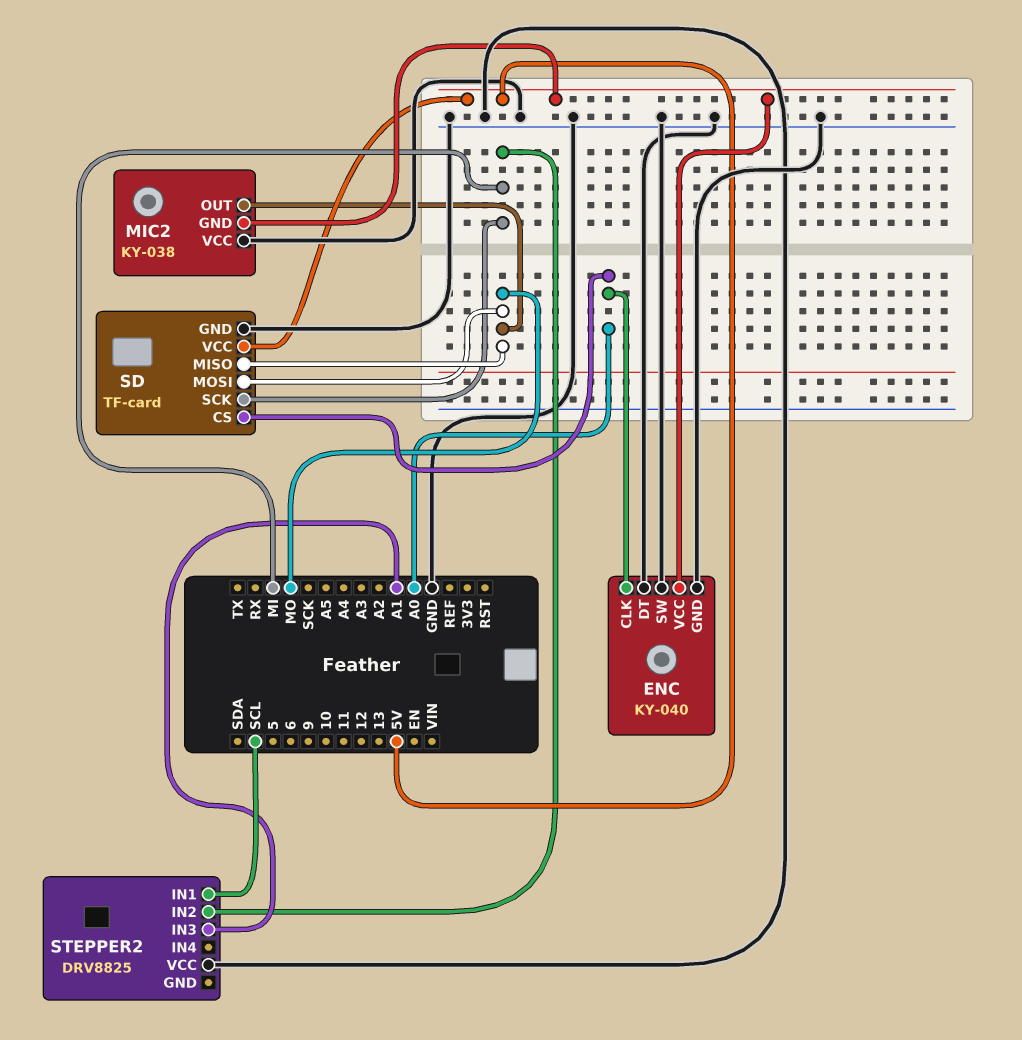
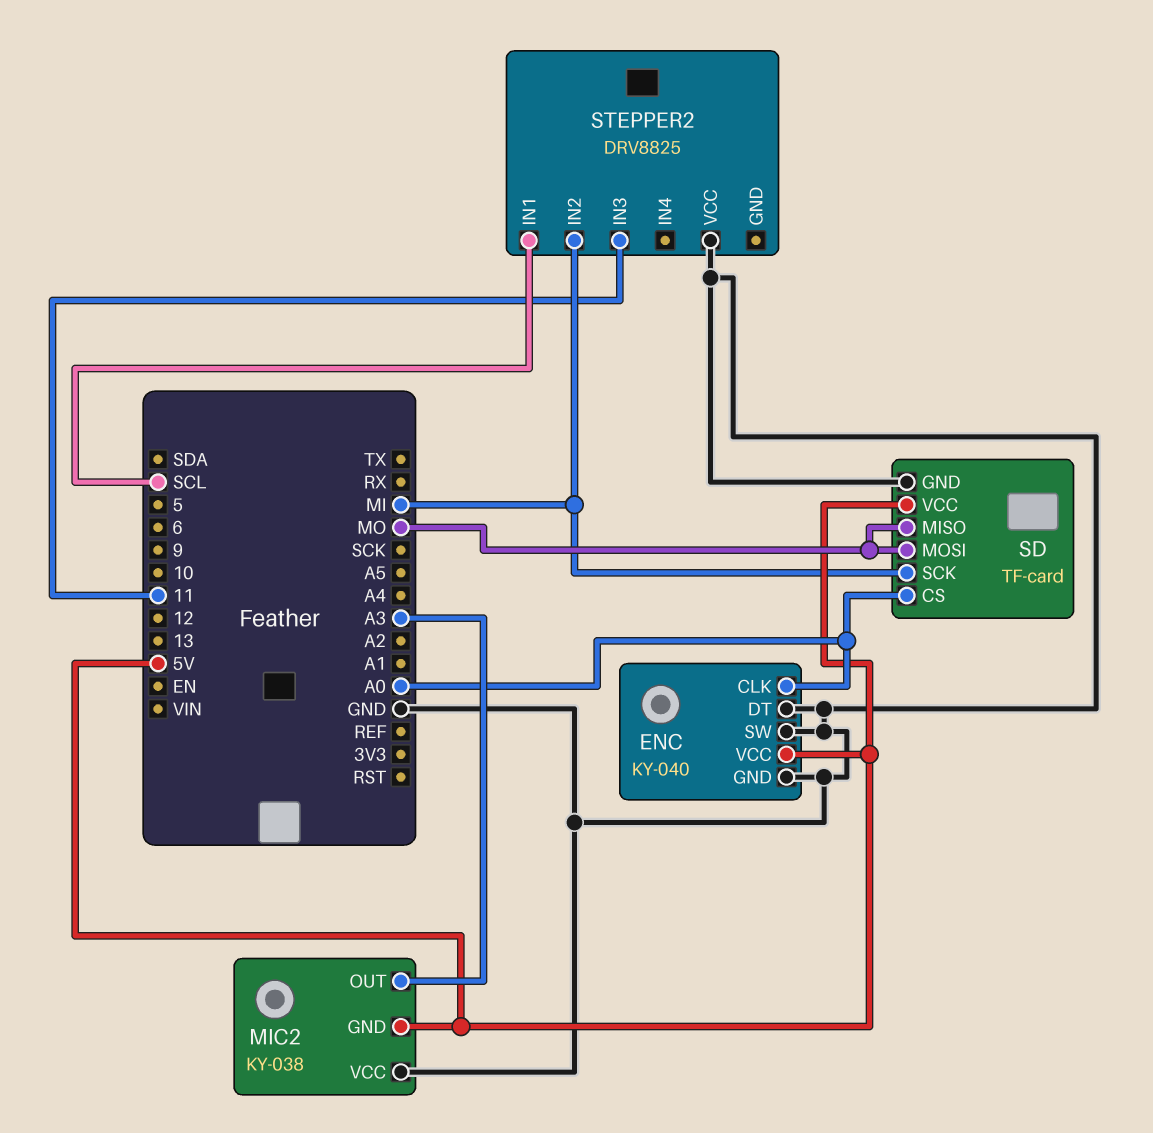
MIC2 pin OUT: MO -> A3
STEPPER2 pin IN3: A1 -> 11

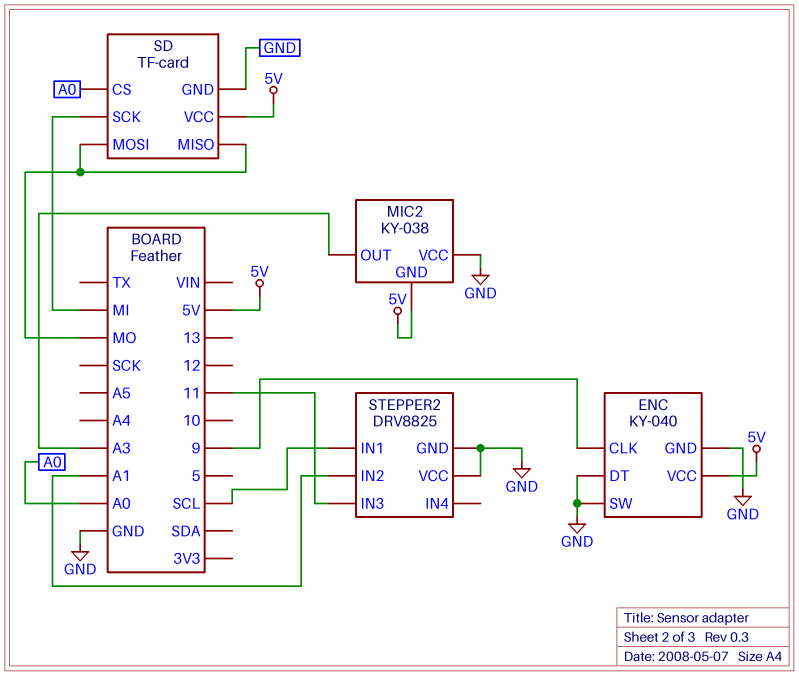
ENC pin CLK: A0 -> 9
STEPPER2 pin GND: none -> GND
STEPPER2 pin IN2: MI -> A1

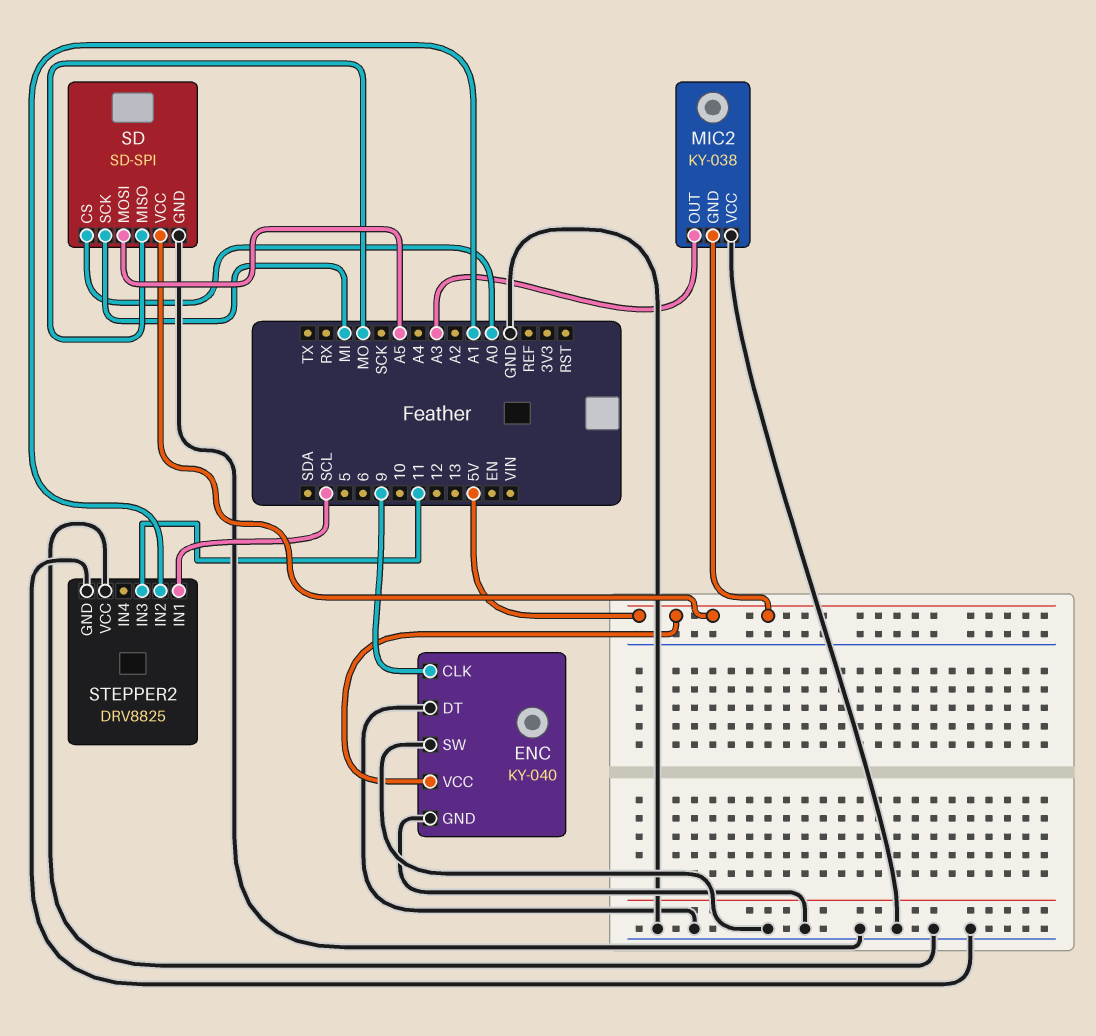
SD: TF-card -> SD-SPI
SD pin MOSI: MO -> A5

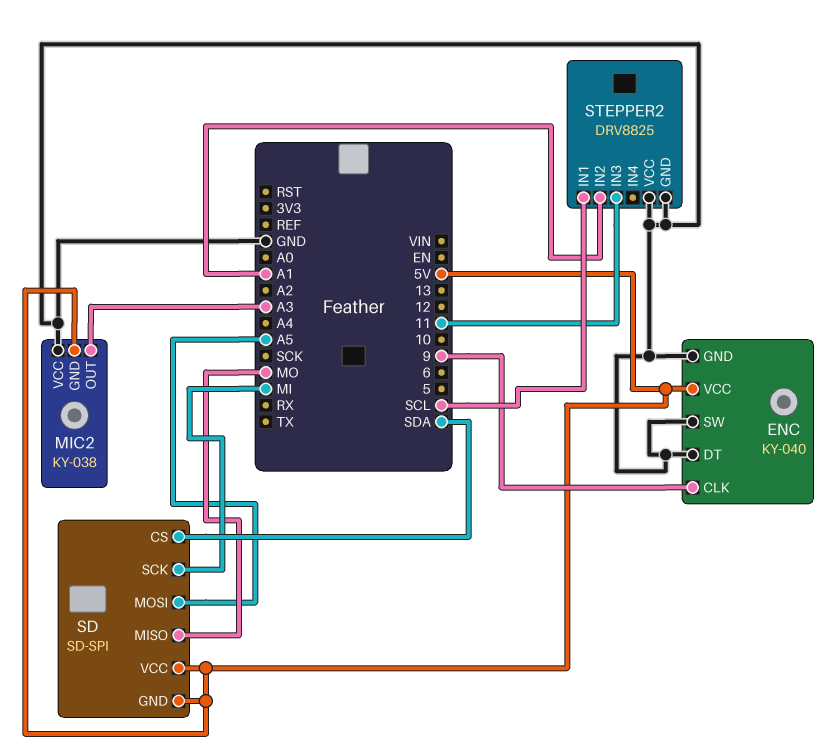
SD pin CS: A0 -> SDA
SD pin GND: GND -> 5V

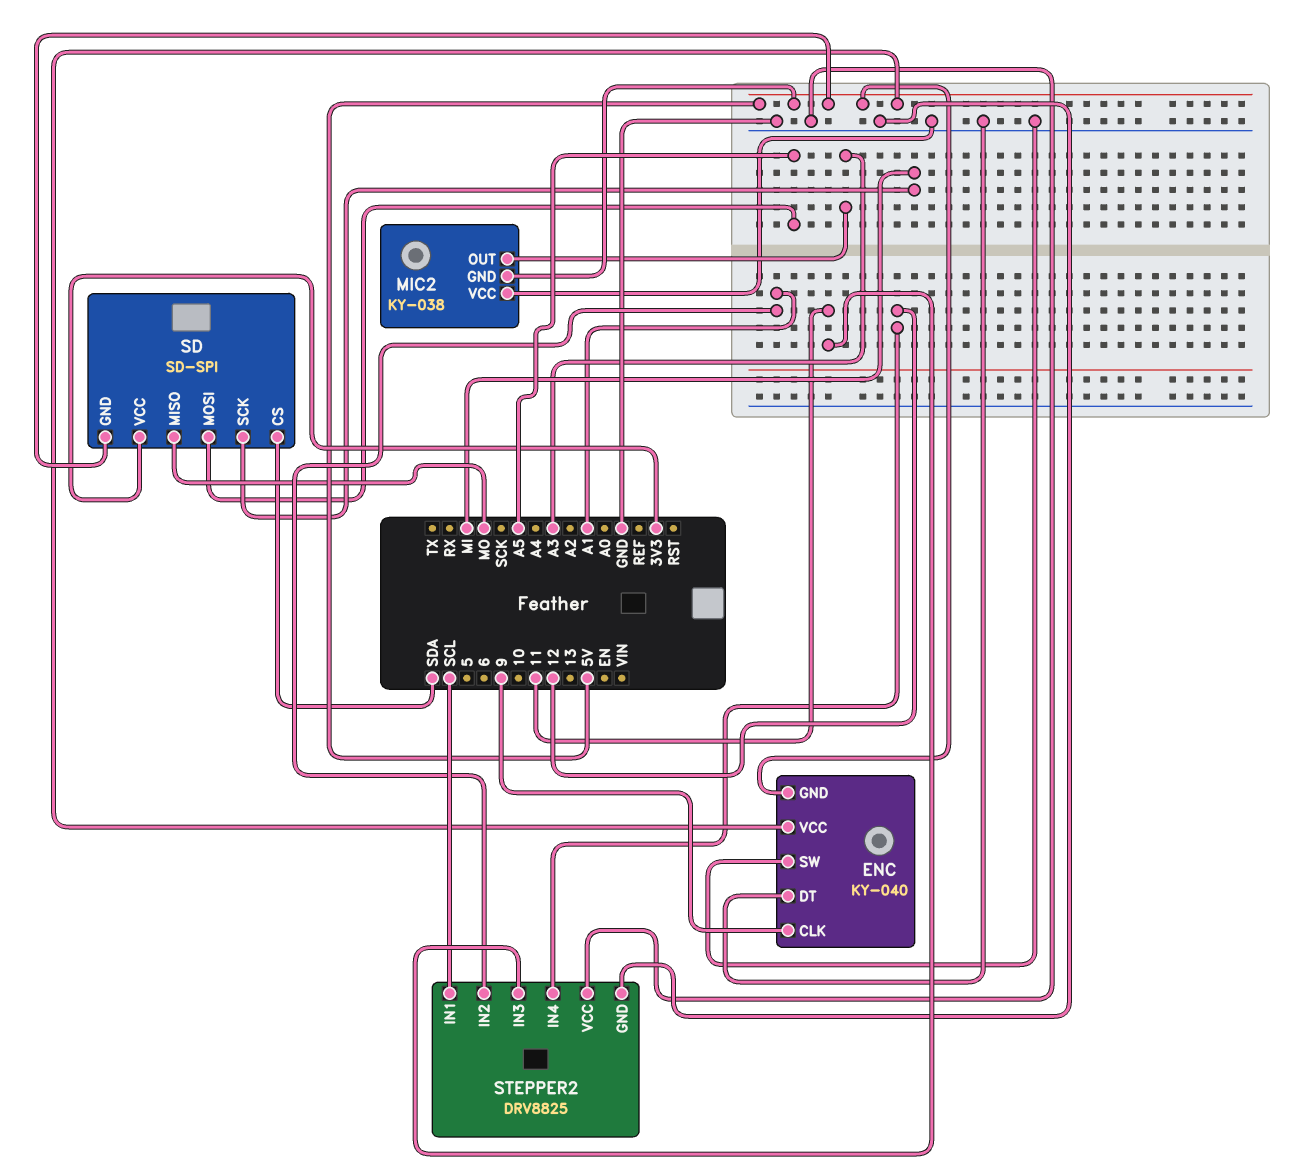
ENC pin GND: GND -> 5V
SD pin VCC: 5V -> 3V3
STEPPER2 pin IN4: none -> 12

